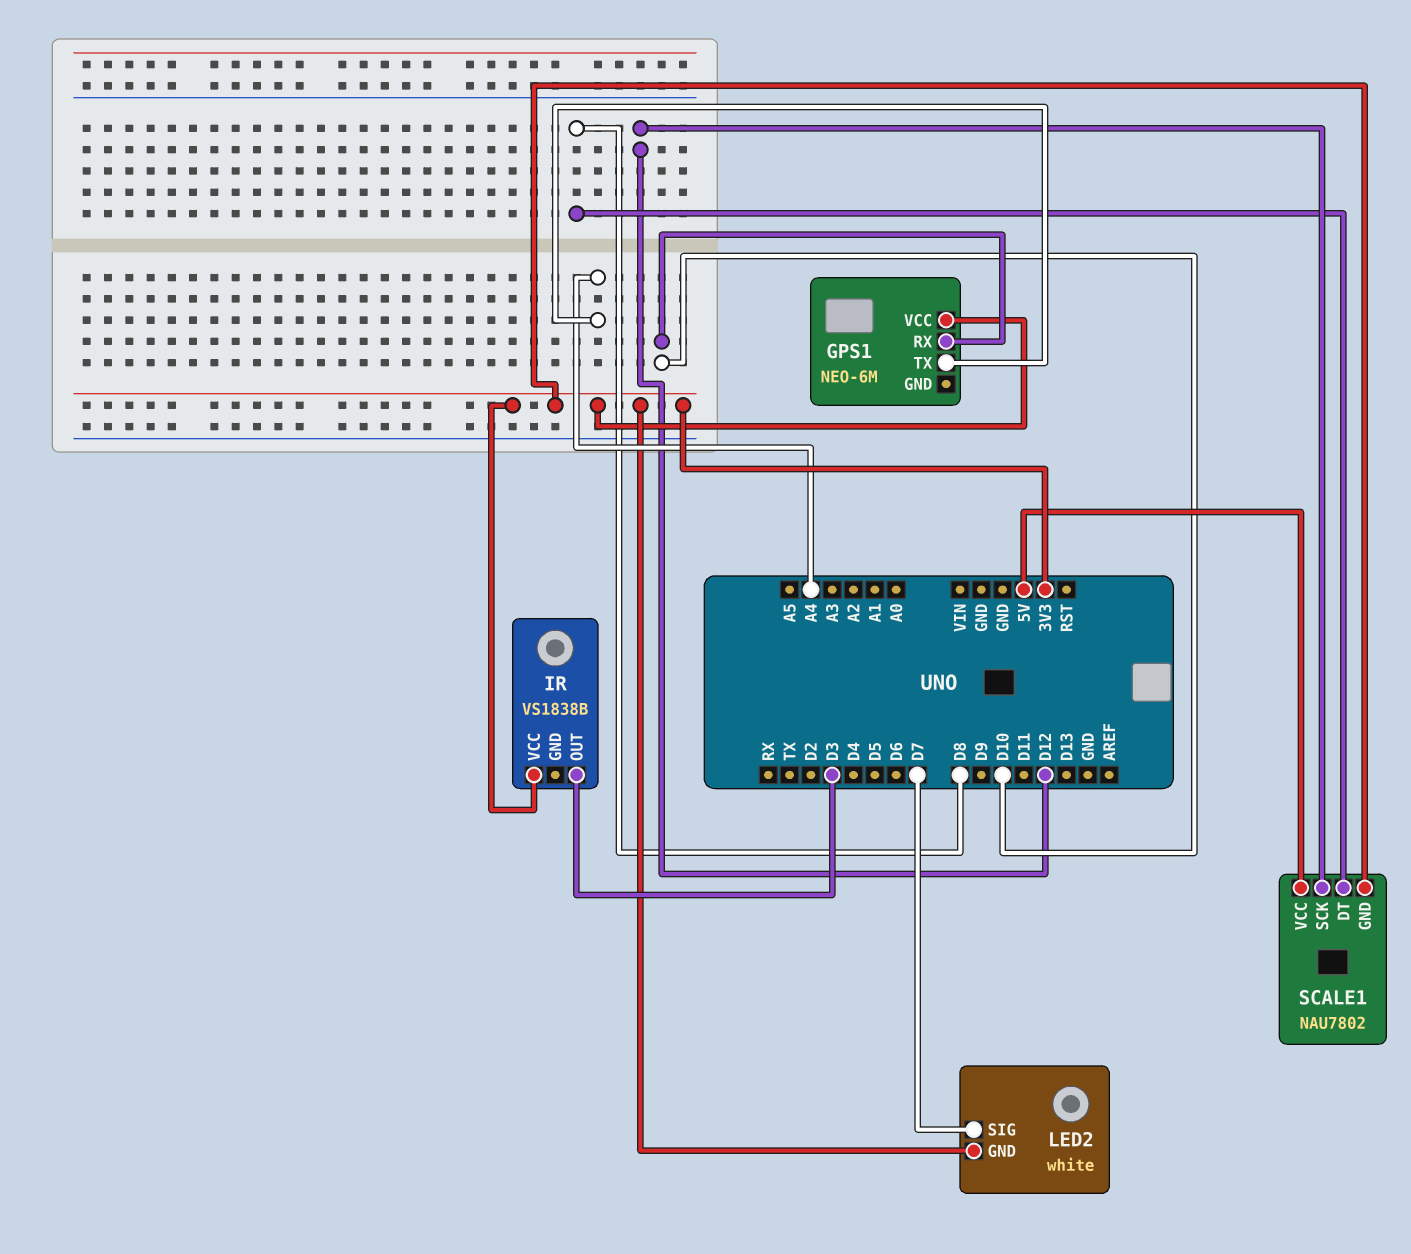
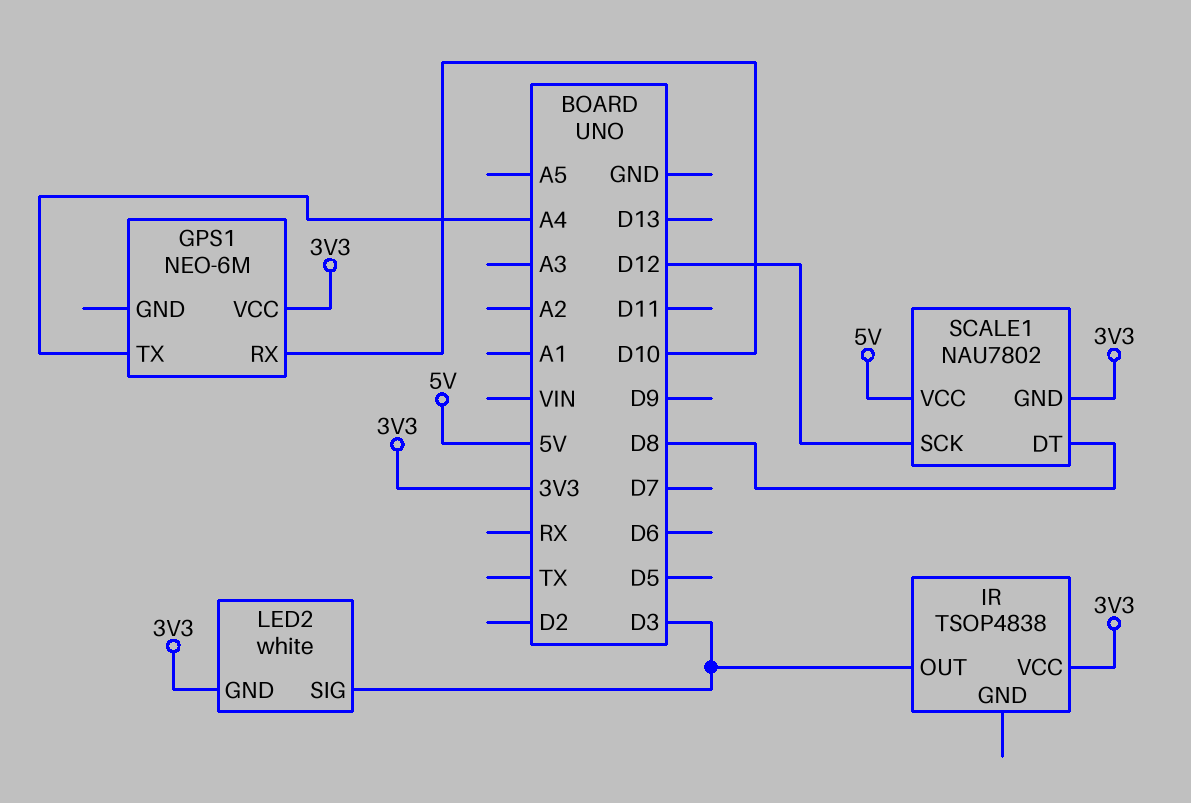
IR: VS1838B -> TSOP4838
LED2 pin SIG: D7 -> D3

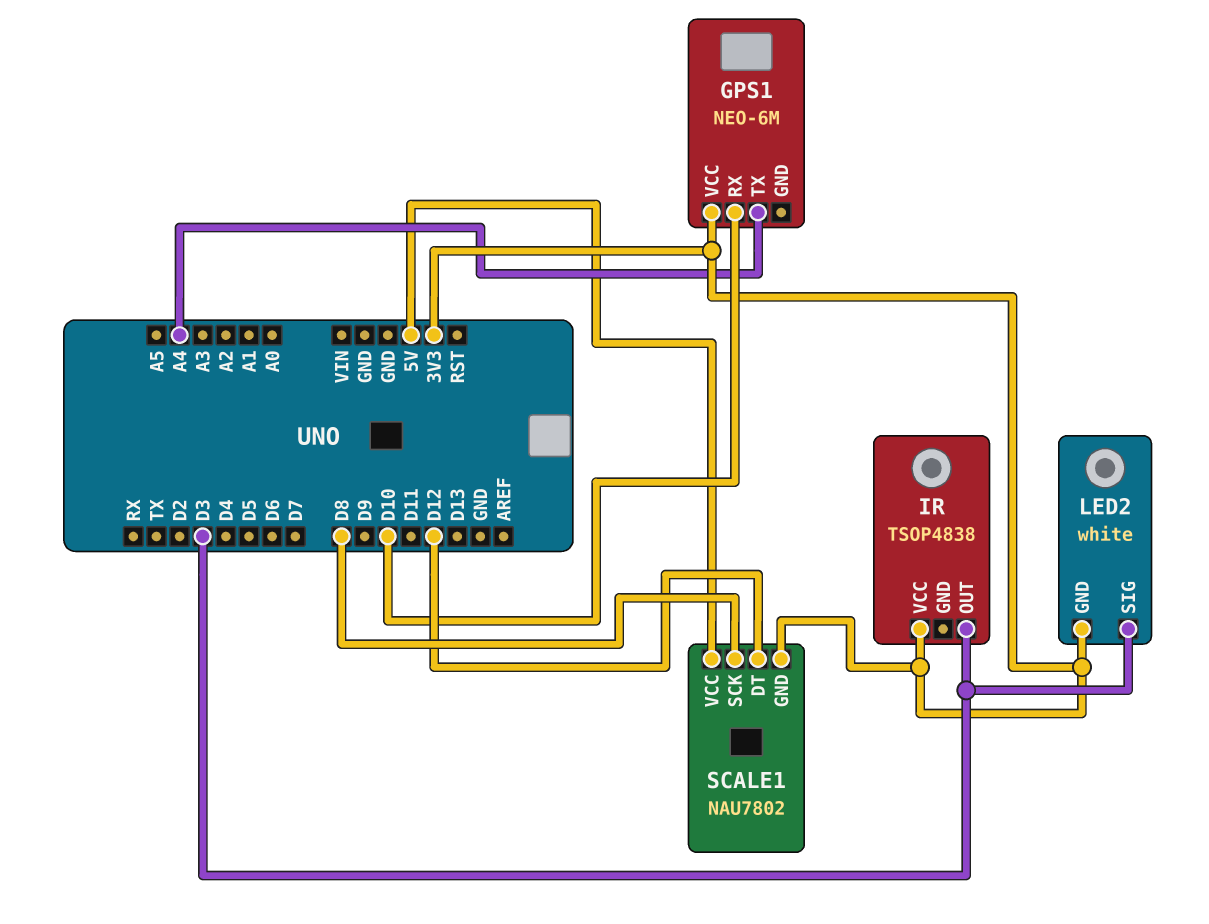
SCALE1 pin DT: D8 -> D12
SCALE1 pin SCK: D12 -> D8

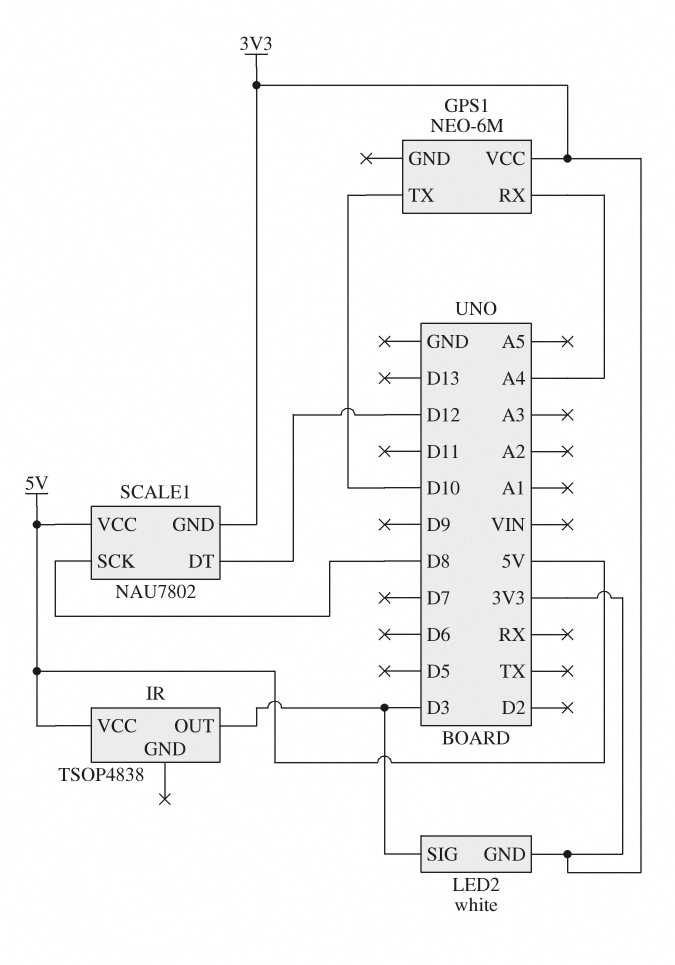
GPS1 pin RX: D10 -> A4
GPS1 pin TX: A4 -> D10
IR pin VCC: 3V3 -> 5V

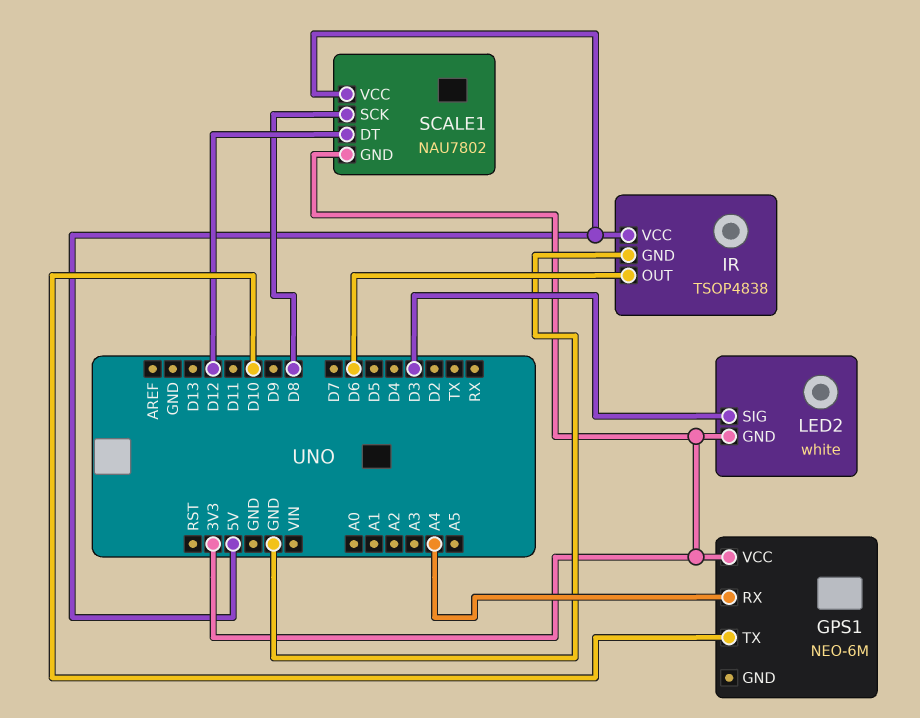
IR pin GND: none -> GND
IR pin OUT: D3 -> D6

